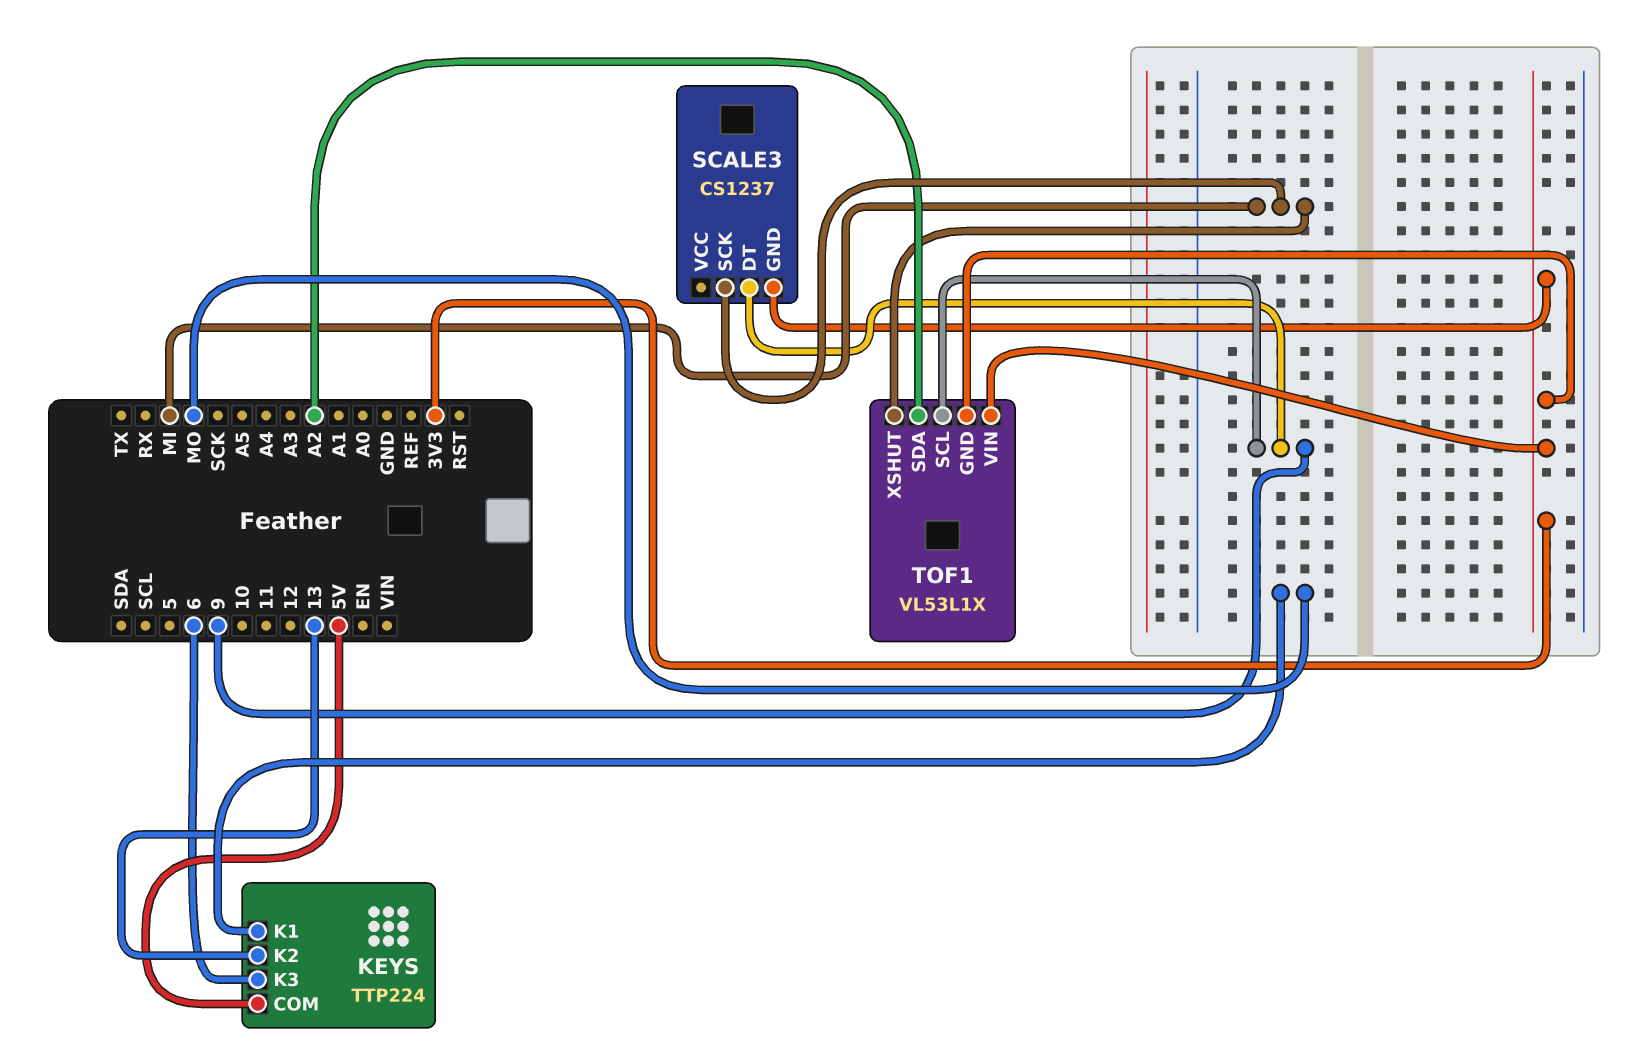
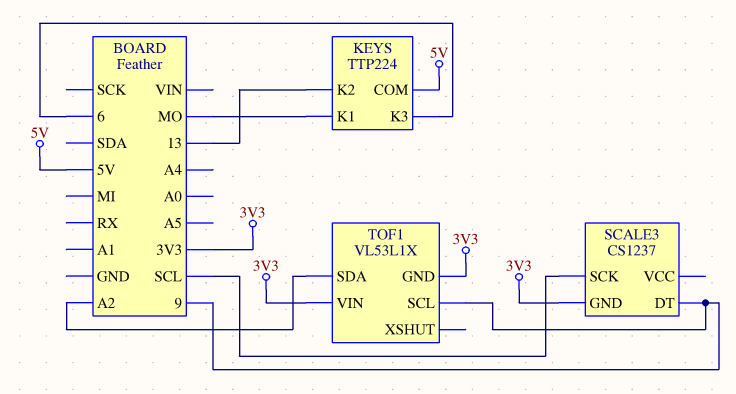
SCALE3 pin SCK: MI -> SCL
TOF1 pin XSHUT: MI -> none

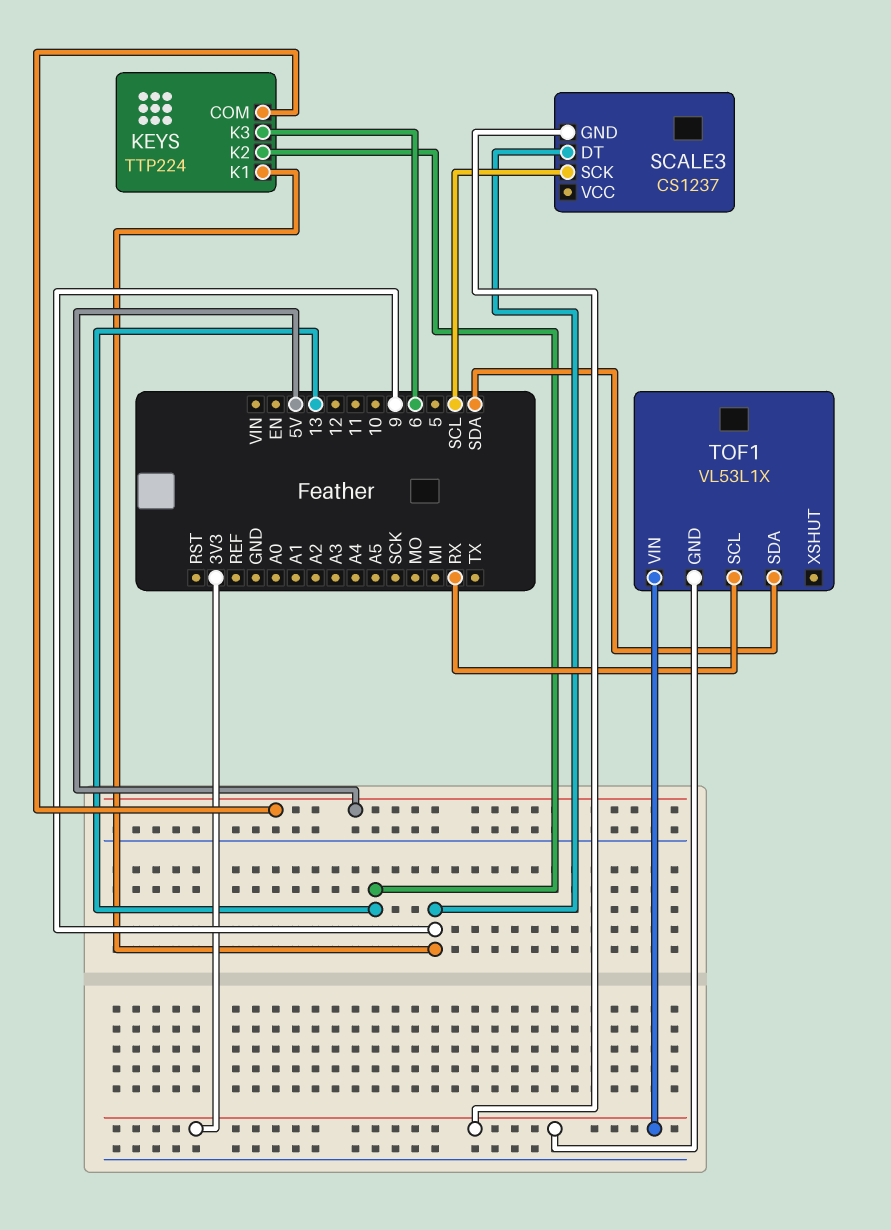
KEYS pin K1: MO -> 9
TOF1 pin SCL: 9 -> RX
TOF1 pin SDA: A2 -> SDA

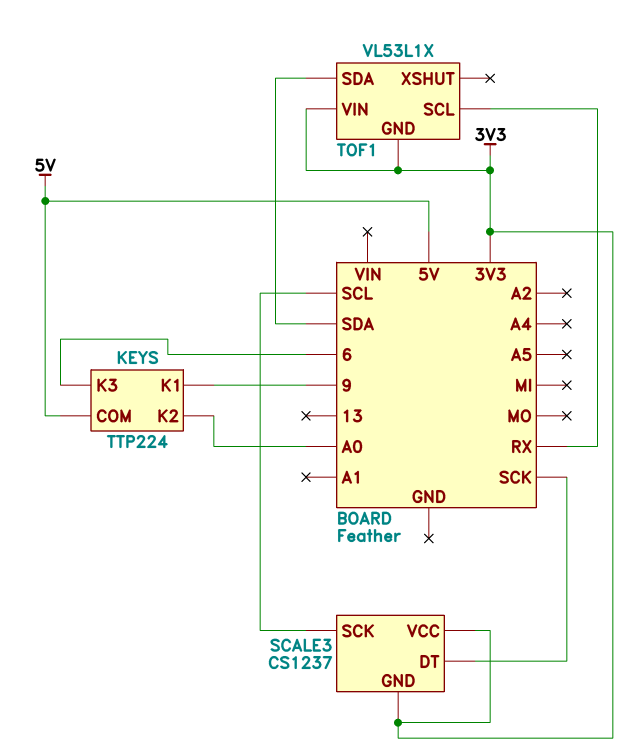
KEYS pin K2: 13 -> A0
SCALE3 pin DT: 9 -> SCK
SCALE3 pin VCC: none -> 3V3

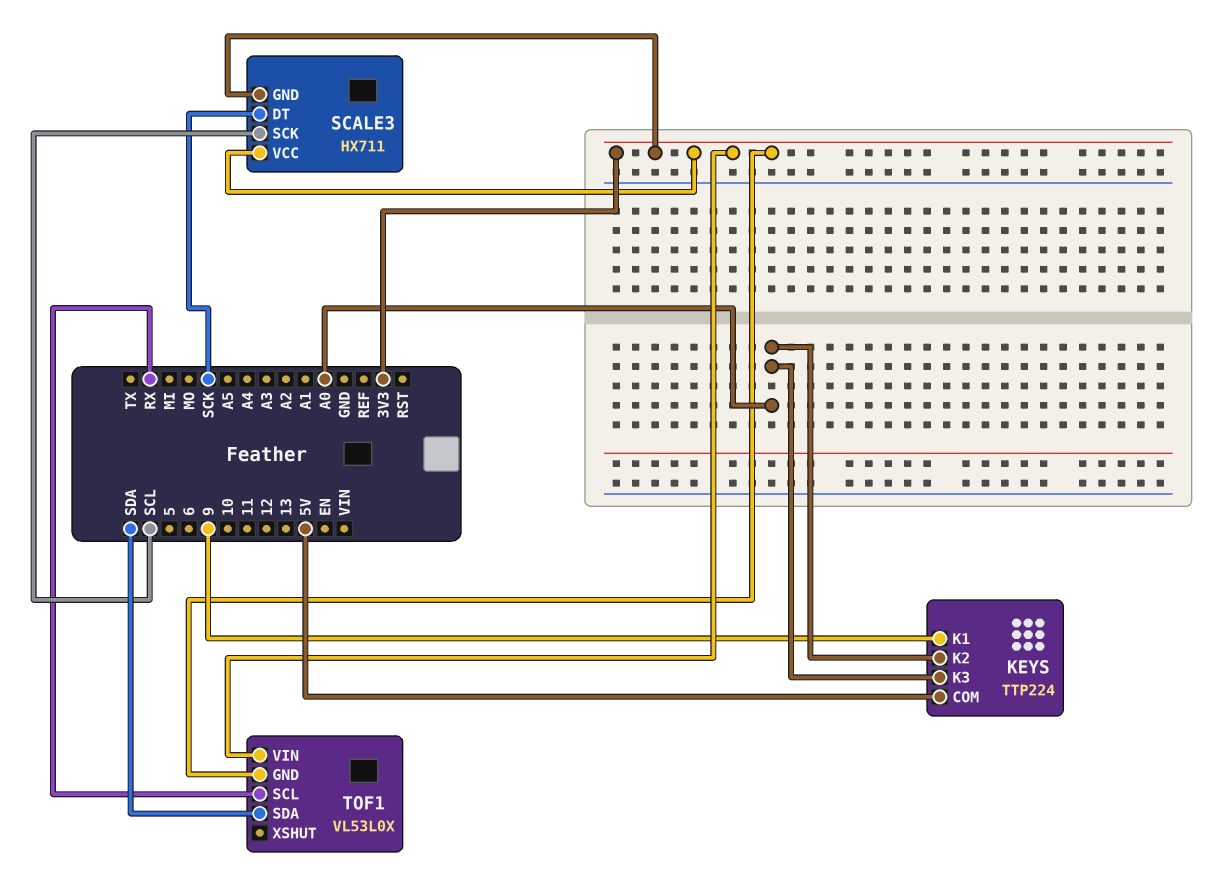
KEYS pin K3: 6 -> A0
SCALE3: CS1237 -> HX711
TOF1: VL53L1X -> VL53L0X

